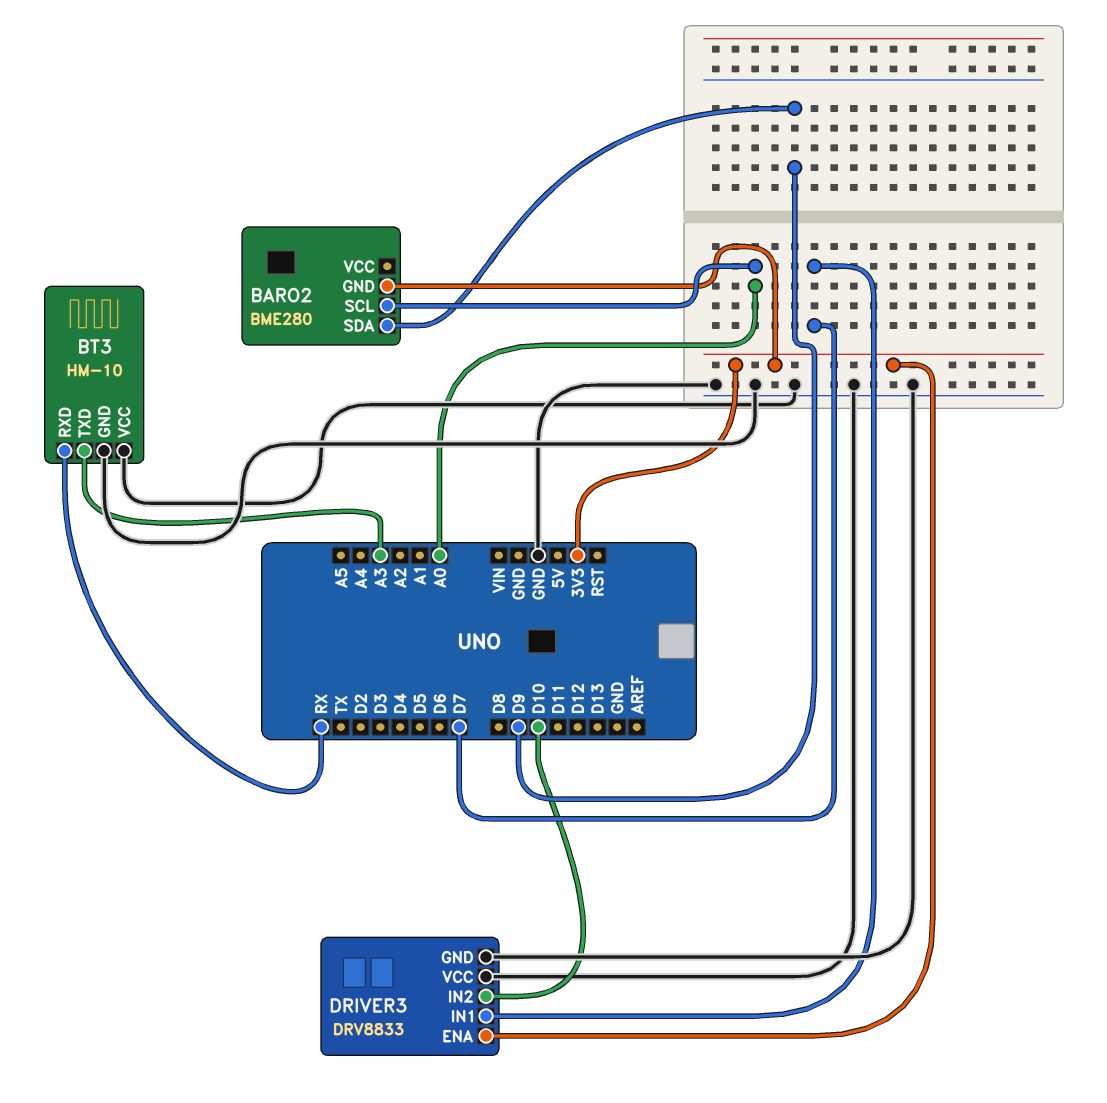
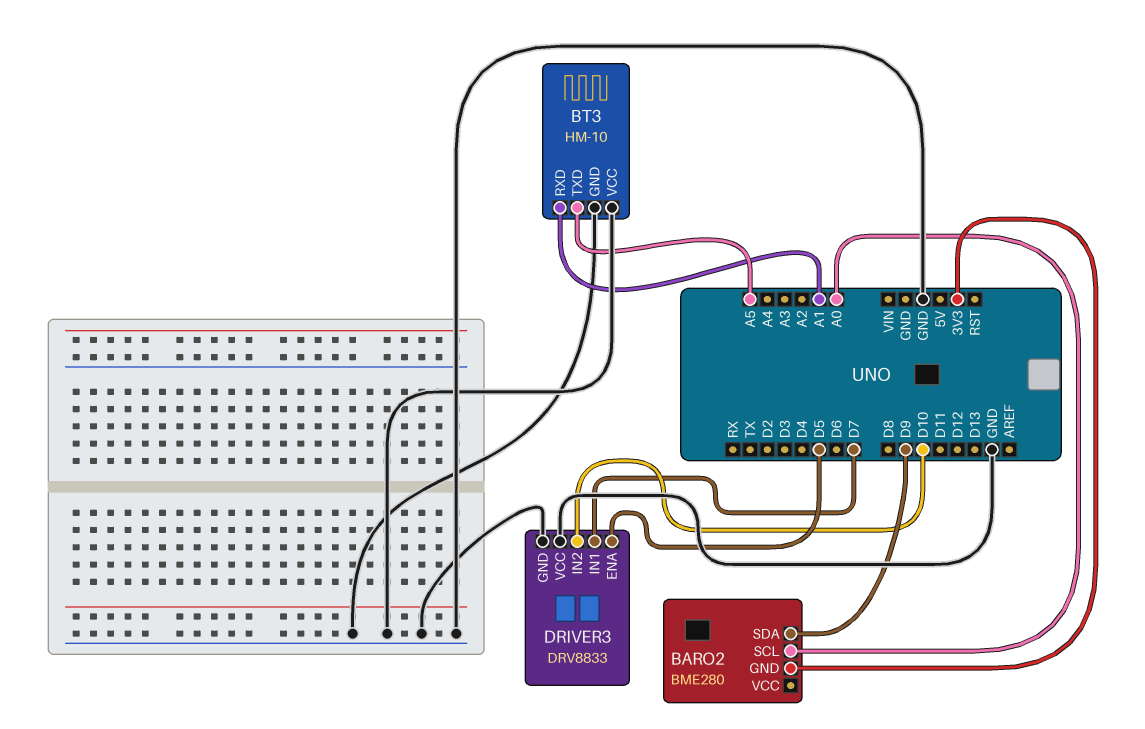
BT3 pin RXD: RX -> A1
BT3 pin TXD: A3 -> A5
DRIVER3 pin ENA: 3V3 -> D5

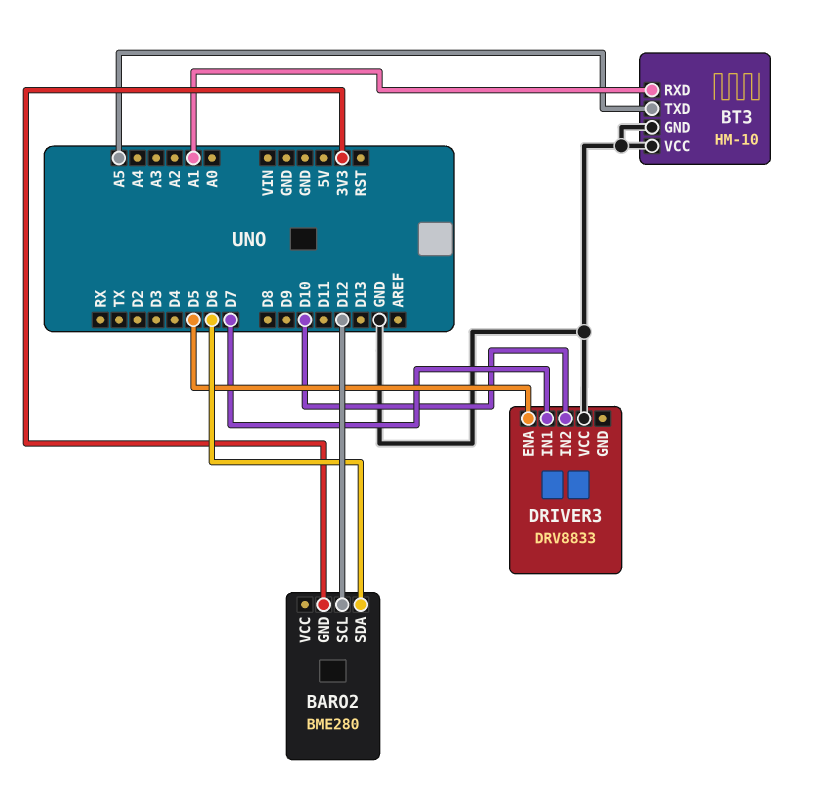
BARO2 pin SCL: A0 -> D12
BARO2 pin SDA: D9 -> D6
DRIVER3 pin GND: GND -> none

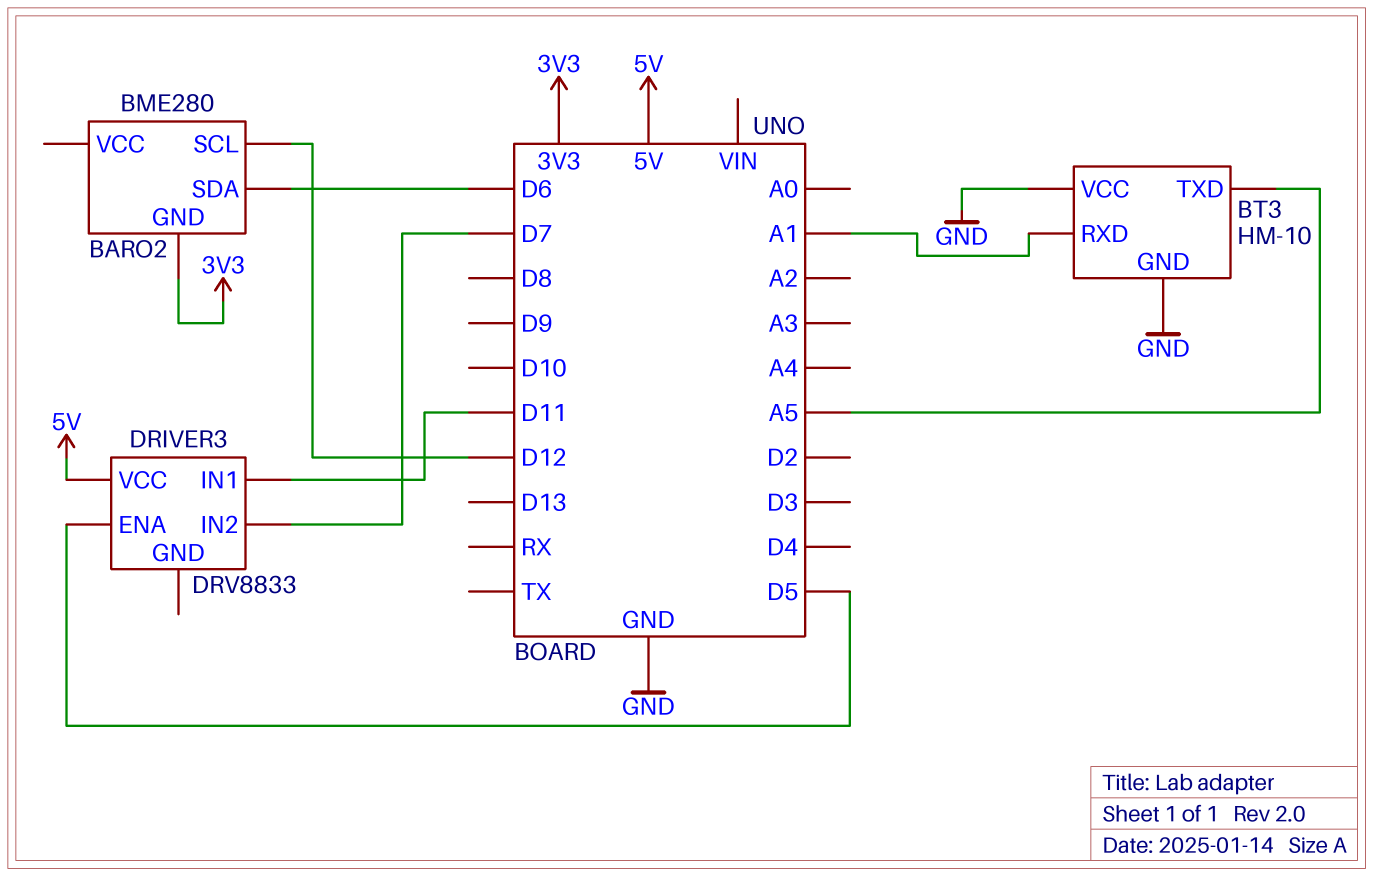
DRIVER3 pin IN1: D7 -> D11
DRIVER3 pin IN2: D10 -> D7
DRIVER3 pin VCC: GND -> 5V

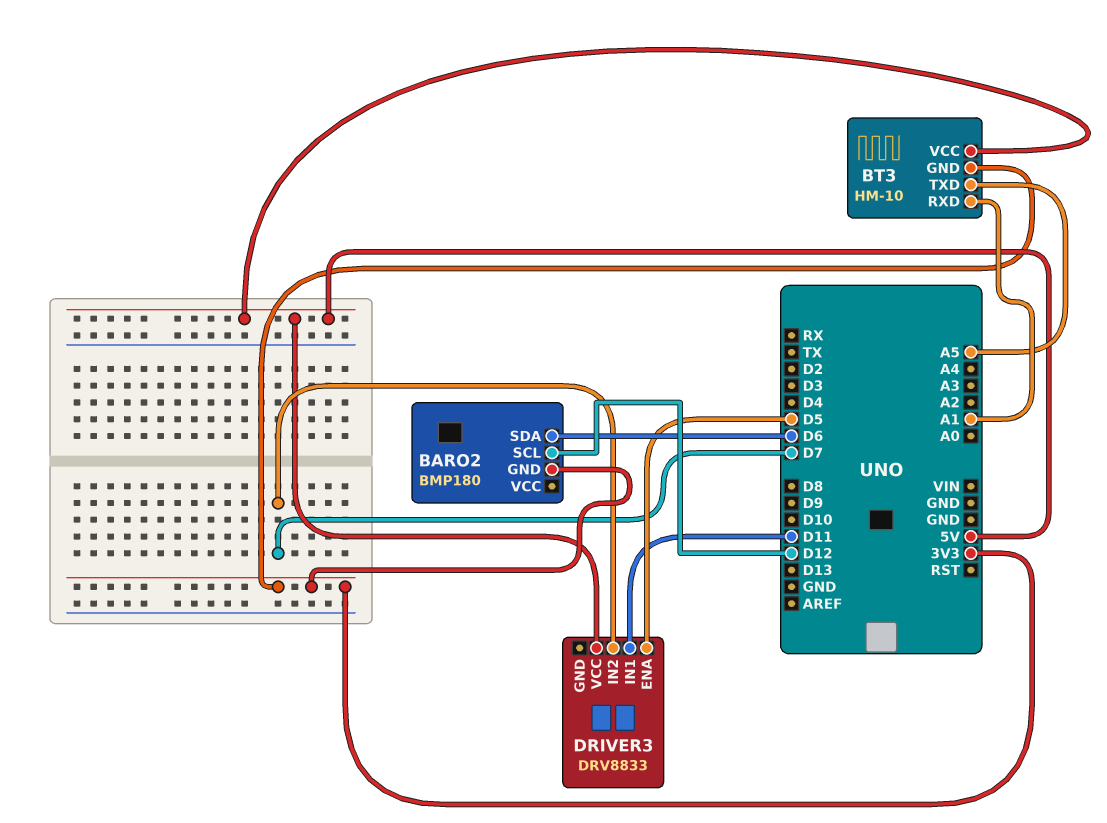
BARO2: BME280 -> BMP180
BT3 pin GND: GND -> 3V3
BT3 pin VCC: GND -> 5V

